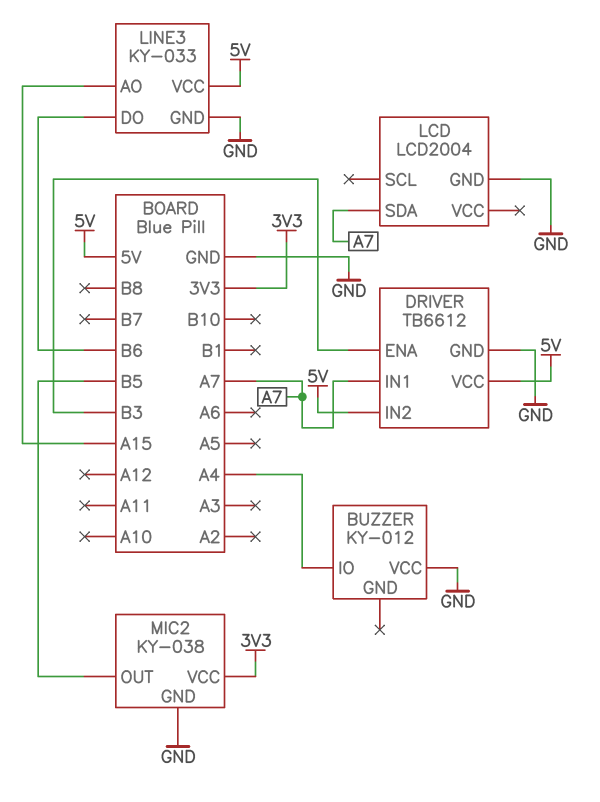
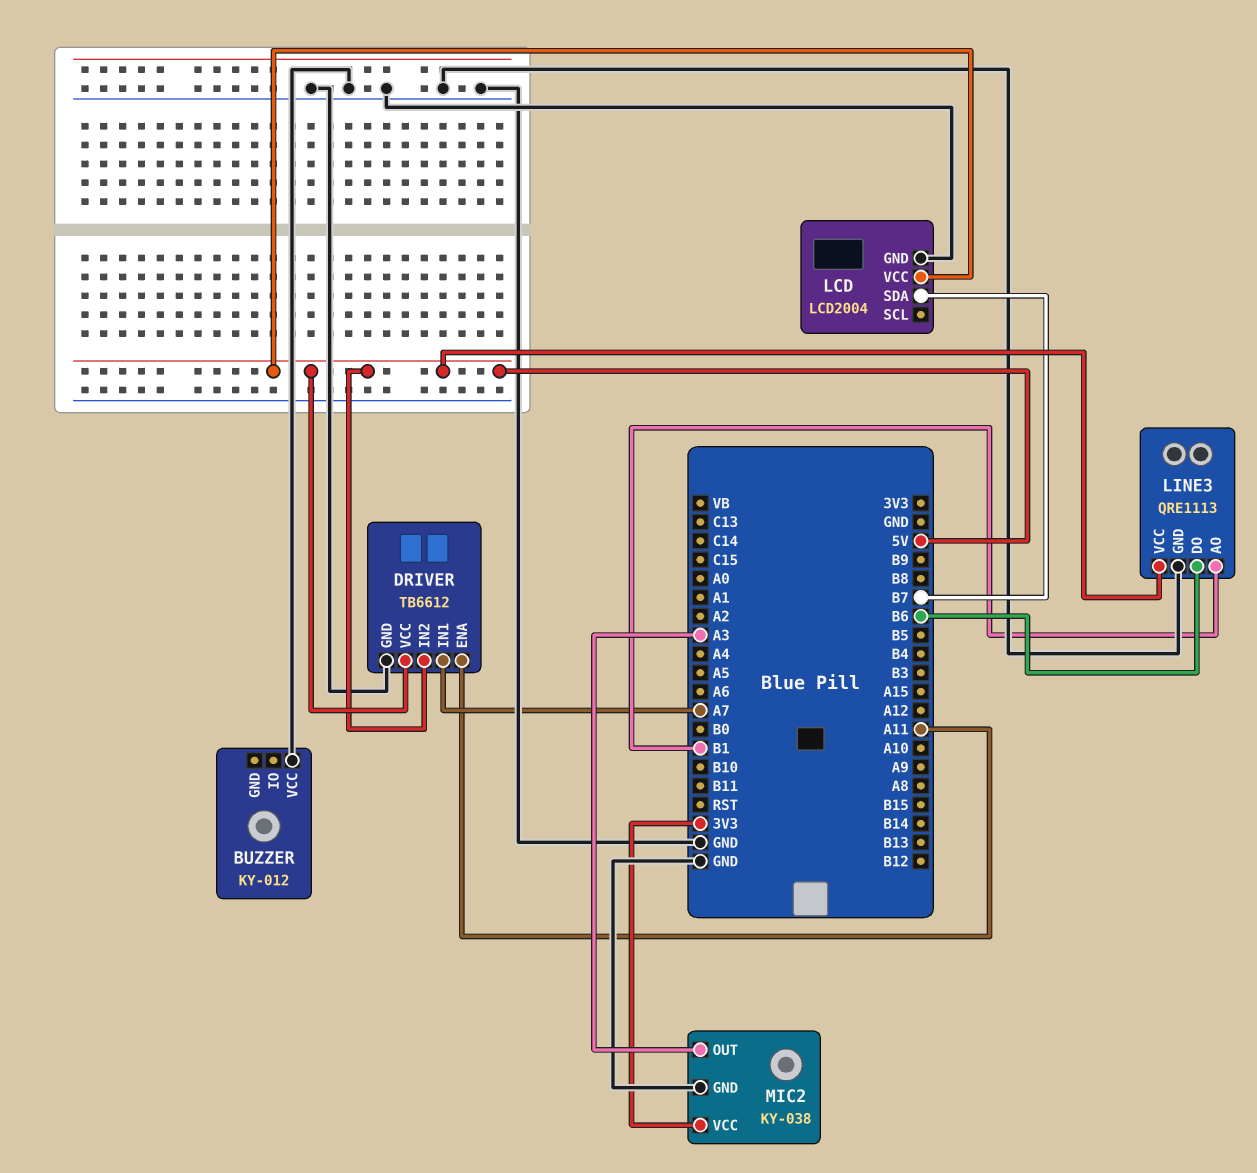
BUZZER pin IO: A4 -> none
DRIVER pin ENA: B3 -> A11
LCD pin SDA: A7 -> B7
LCD pin VCC: none -> 5V
LINE3: KY-033 -> QRE1113
LINE3 pin AO: A15 -> B1
MIC2 pin OUT: B5 -> A3

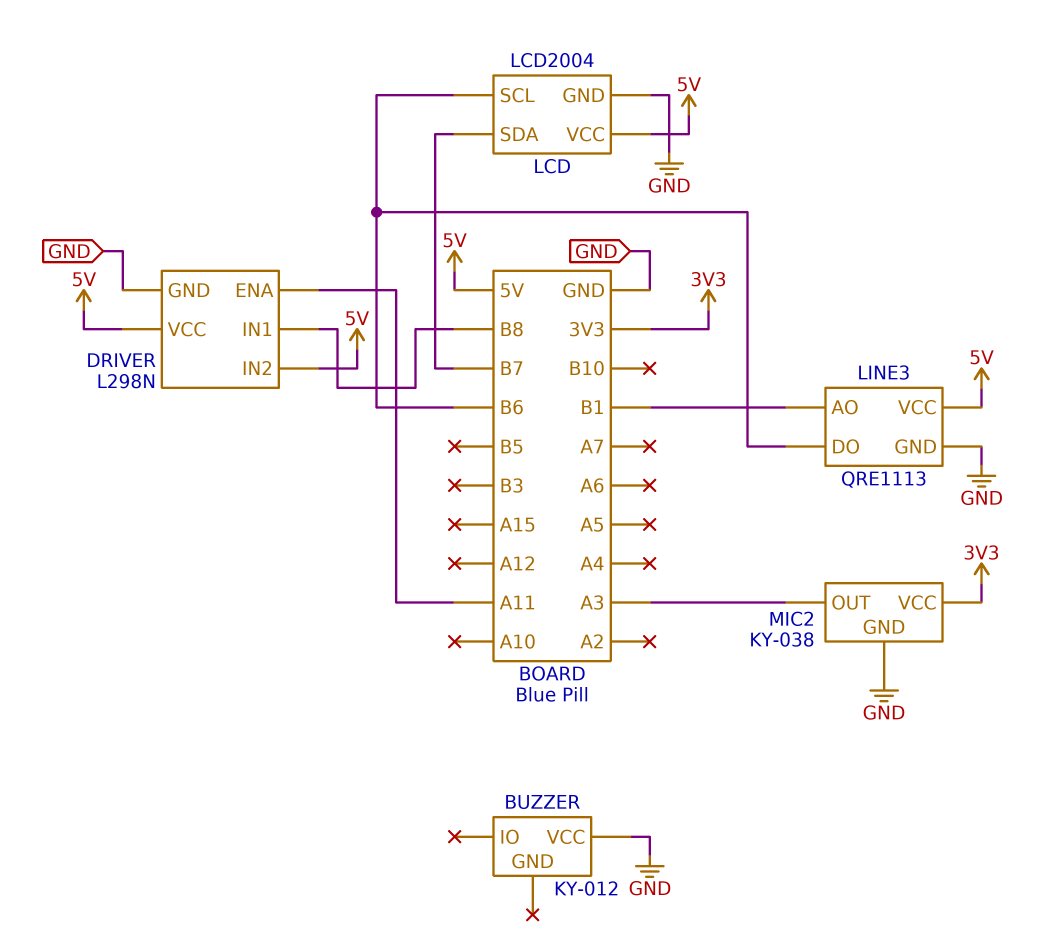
DRIVER: TB6612 -> L298N
DRIVER pin IN1: A7 -> B8
LCD pin SCL: none -> B6

